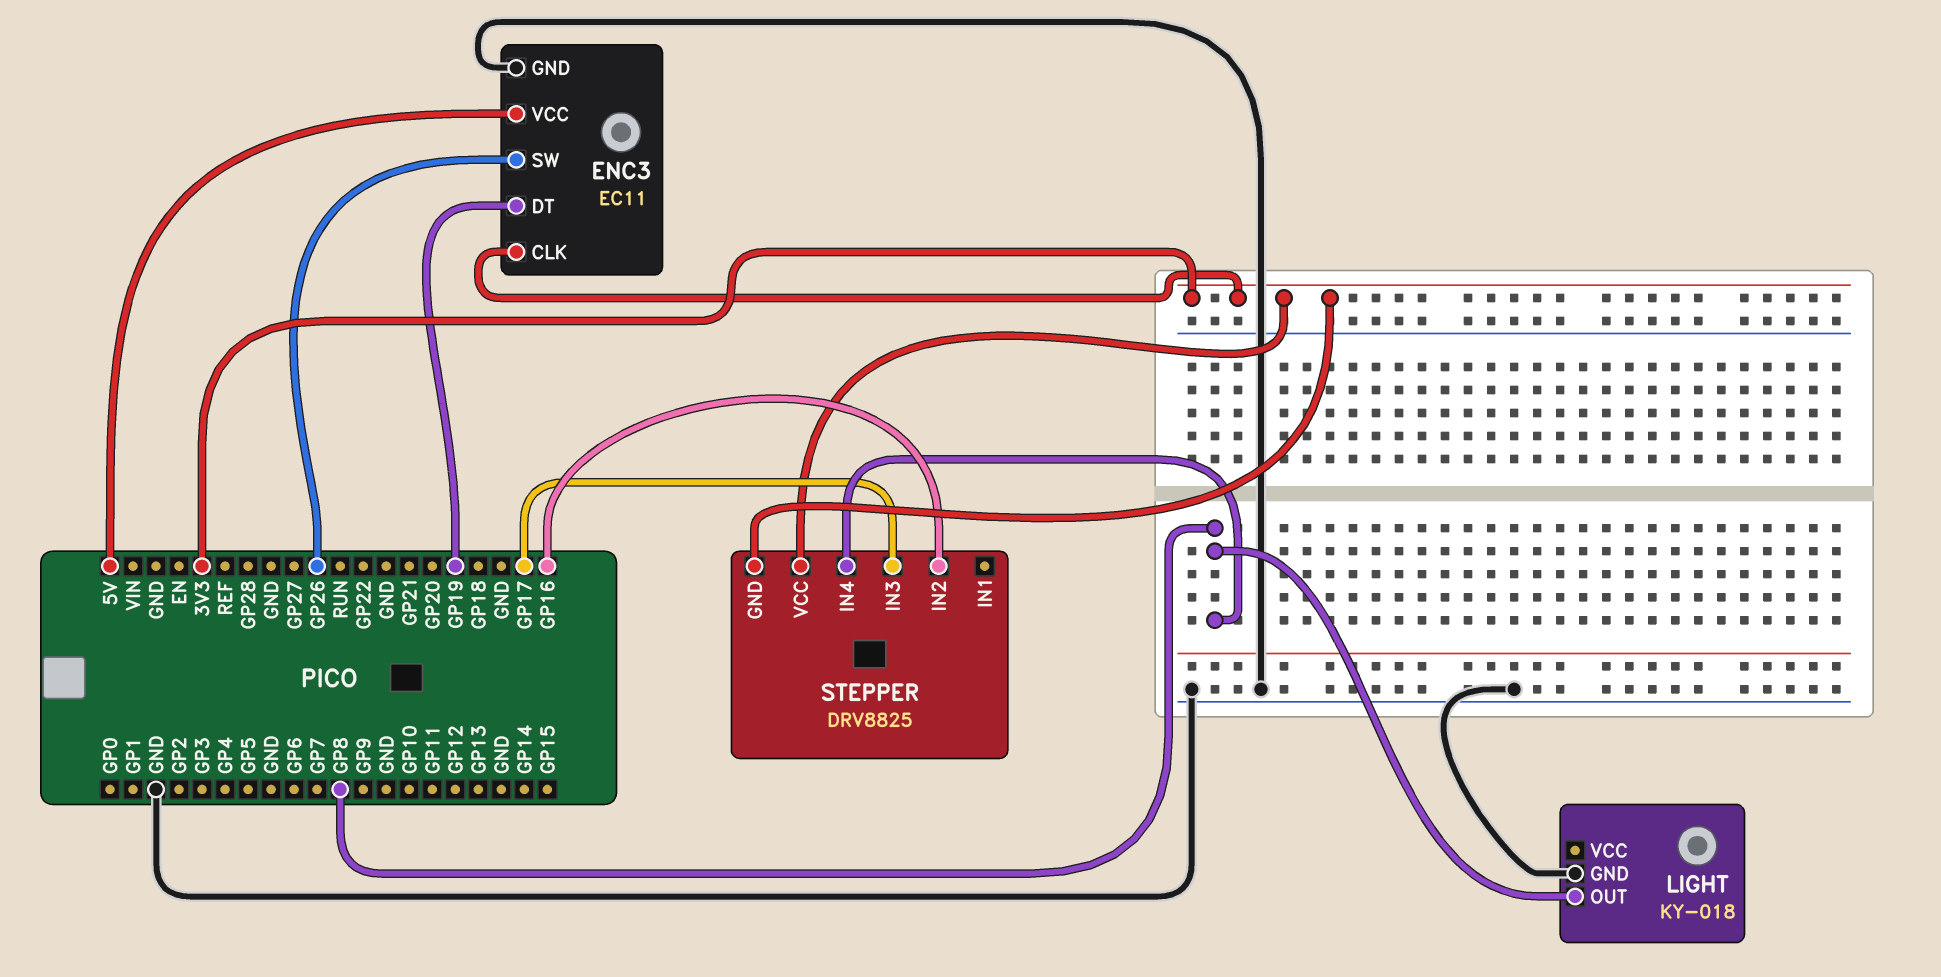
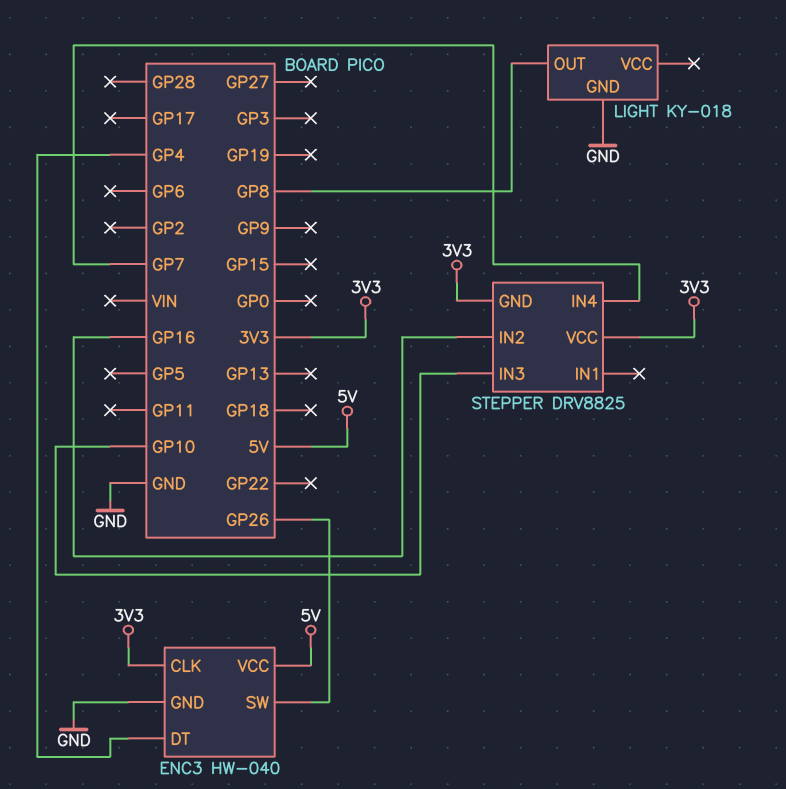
ENC3: EC11 -> HW-040
ENC3 pin DT: GP19 -> GP4
STEPPER pin IN3: GP17 -> GP10
STEPPER pin IN4: GP8 -> GP7

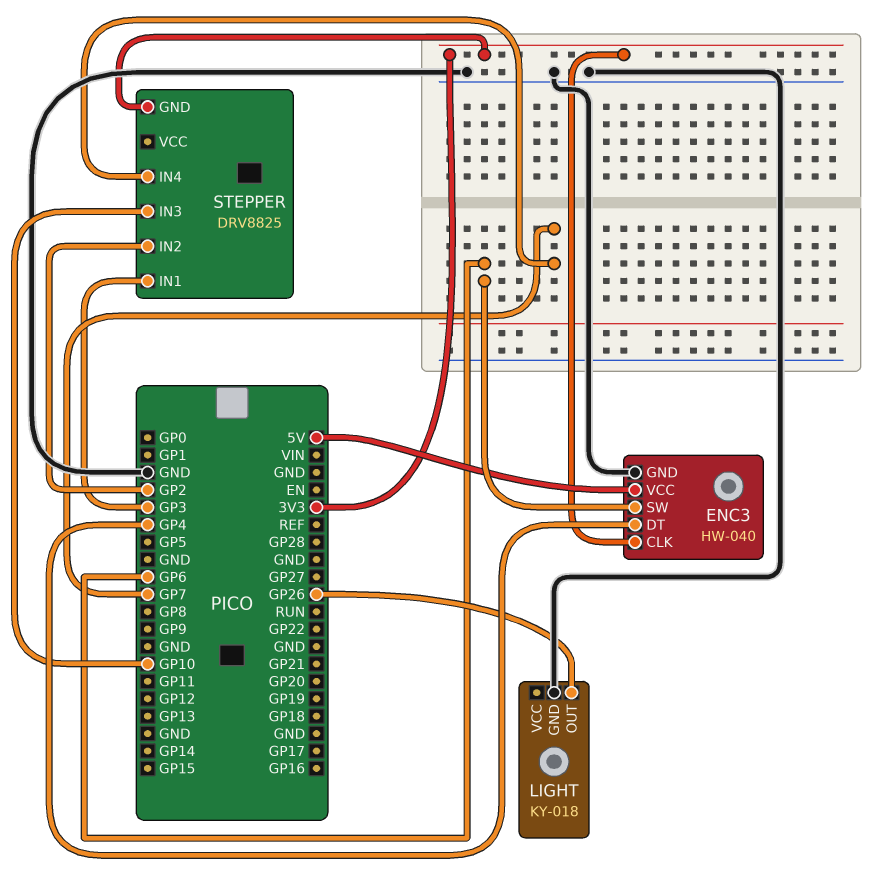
ENC3 pin SW: GP26 -> GP6
LIGHT pin OUT: GP8 -> GP26
STEPPER pin IN1: none -> GP3
STEPPER pin IN2: GP16 -> GP2
STEPPER pin VCC: 3V3 -> none

